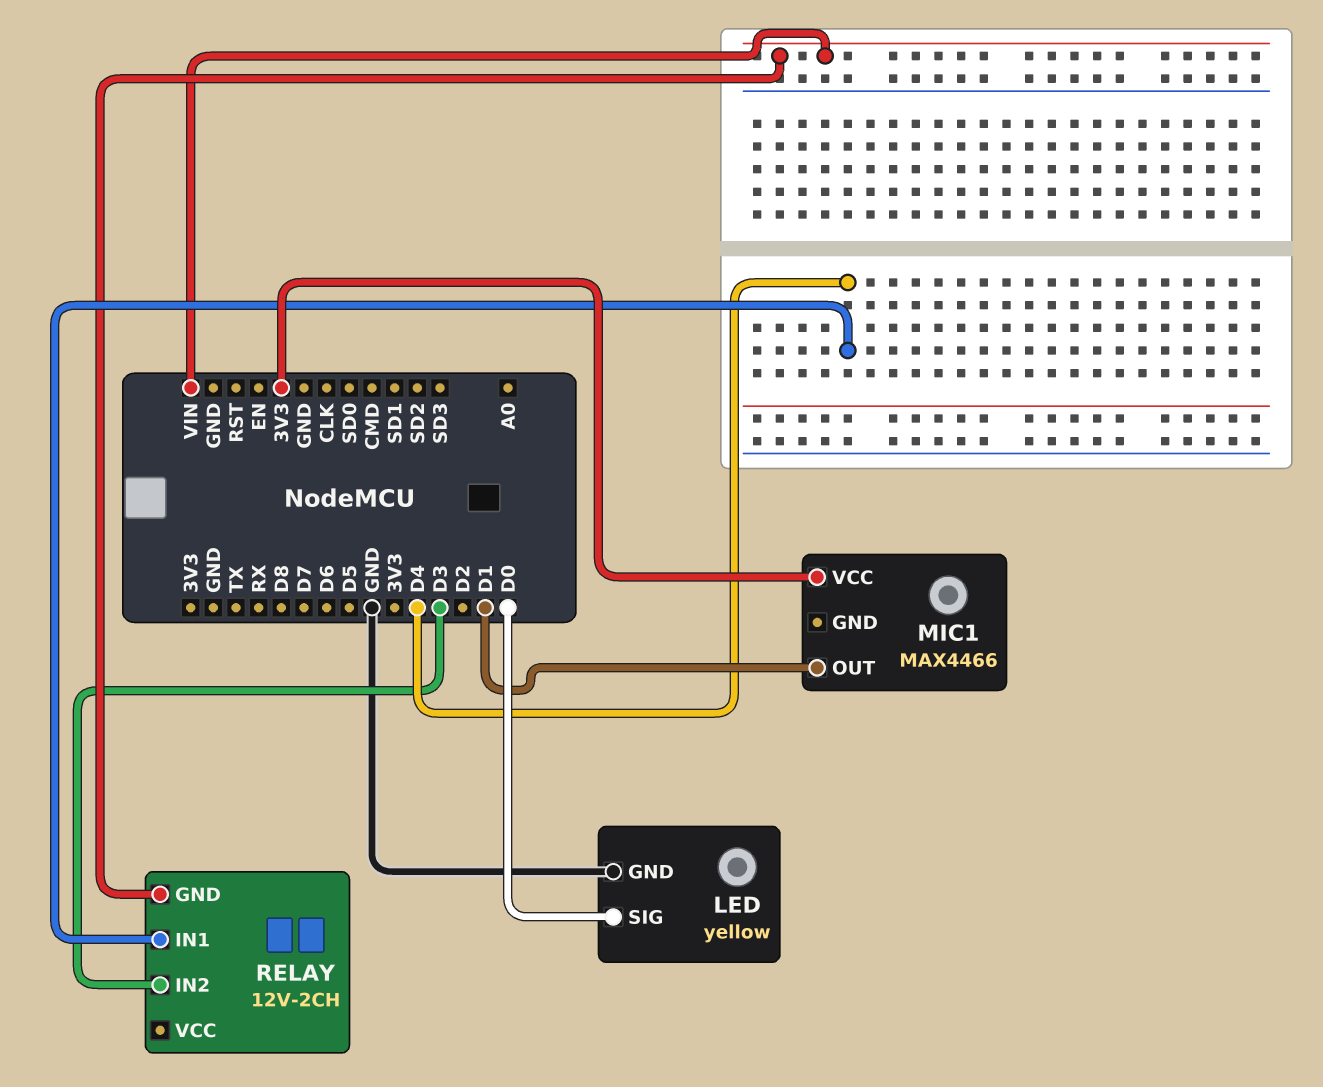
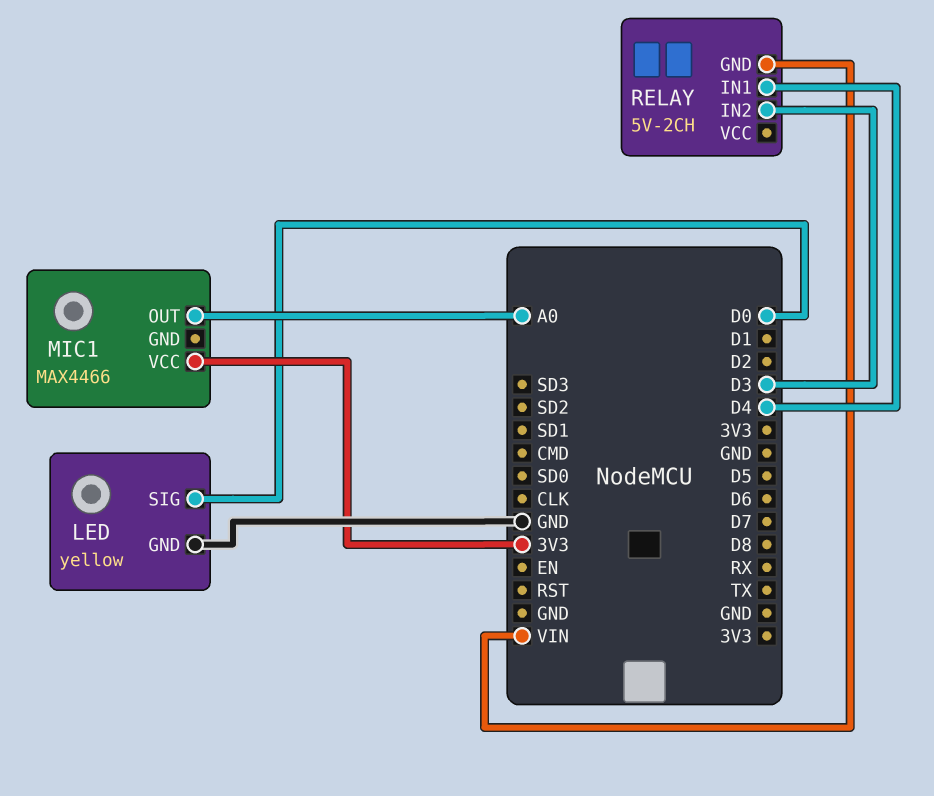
MIC1 pin OUT: D1 -> A0
RELAY: 12V-2CH -> 5V-2CH

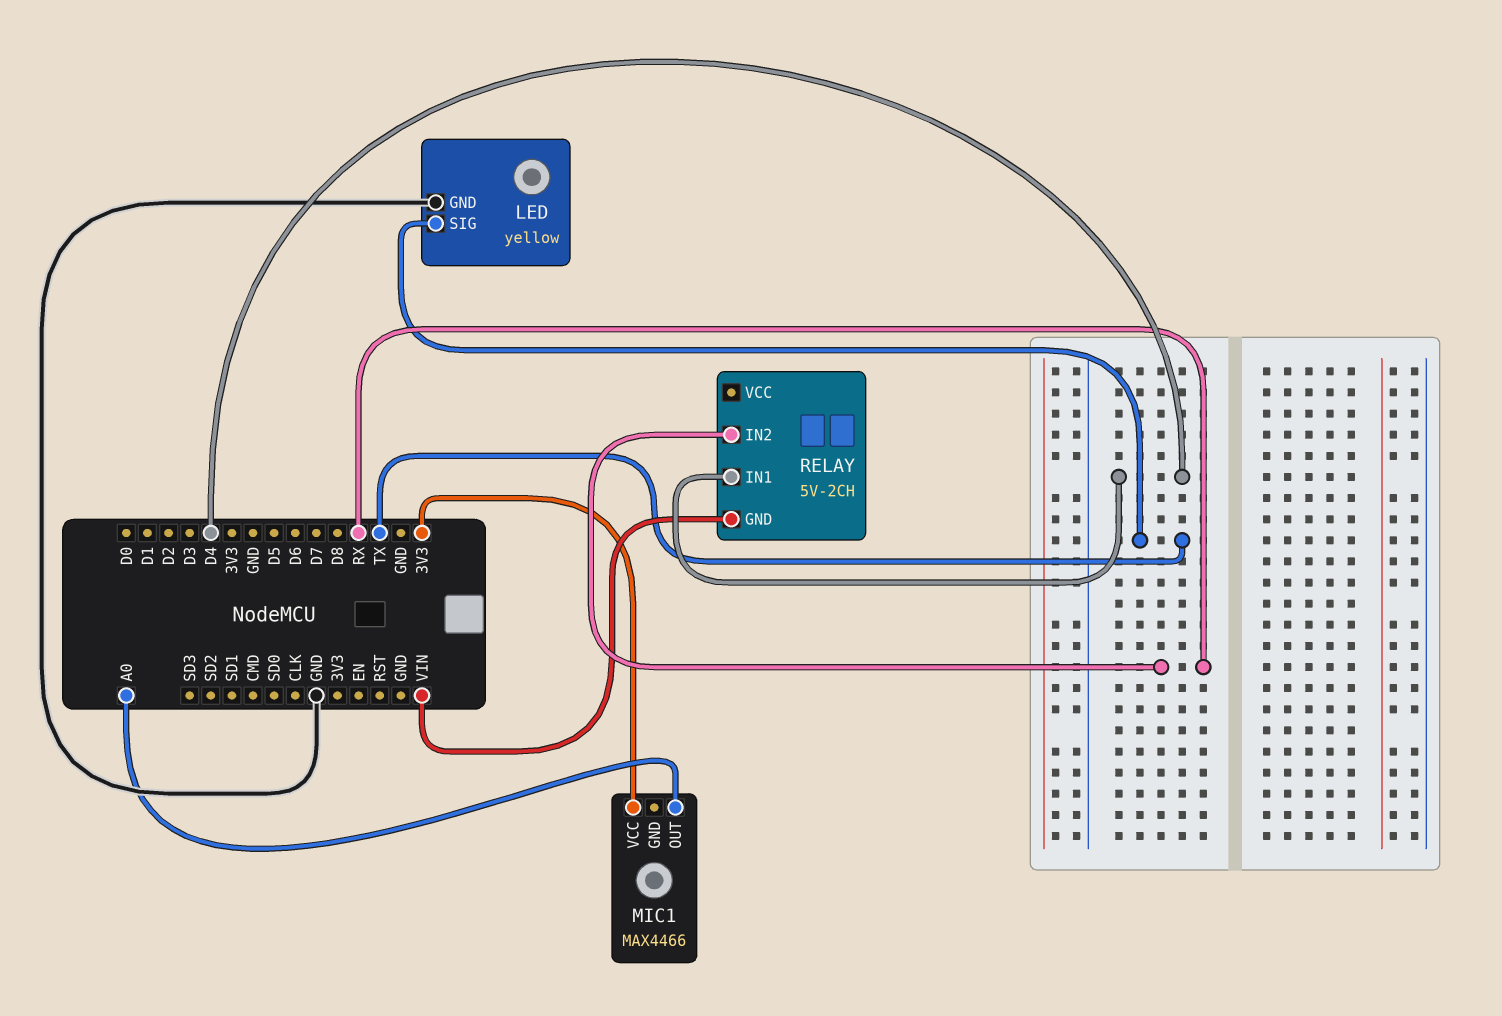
LED pin SIG: D0 -> TX
RELAY pin IN2: D3 -> RX

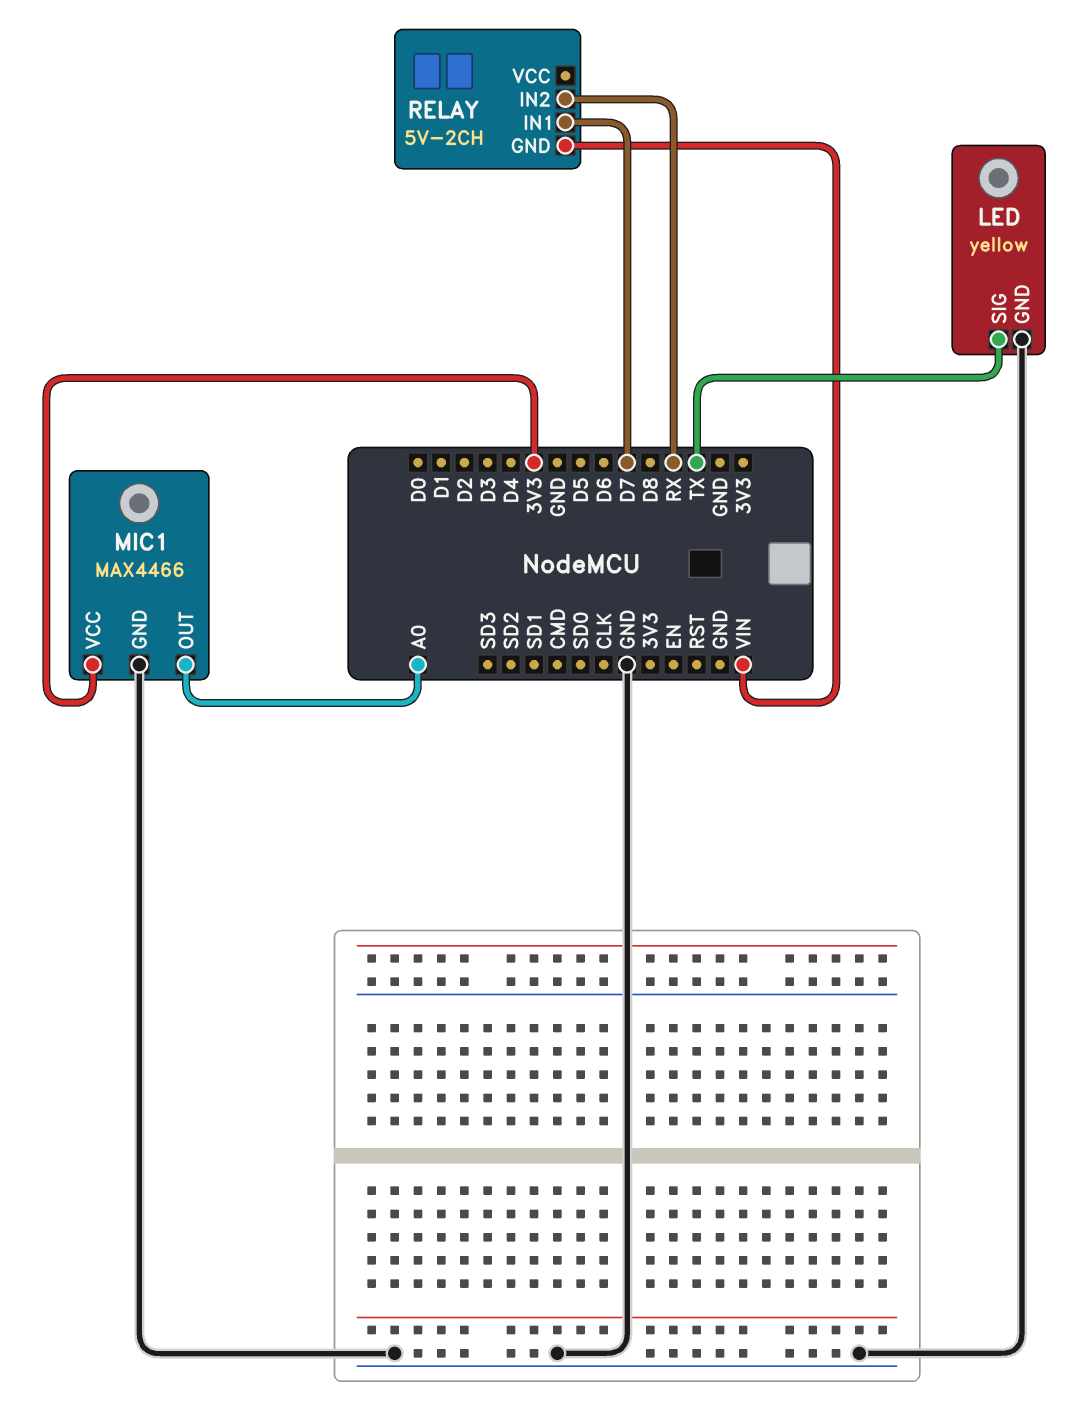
MIC1 pin GND: none -> GND
RELAY pin IN1: D4 -> D7

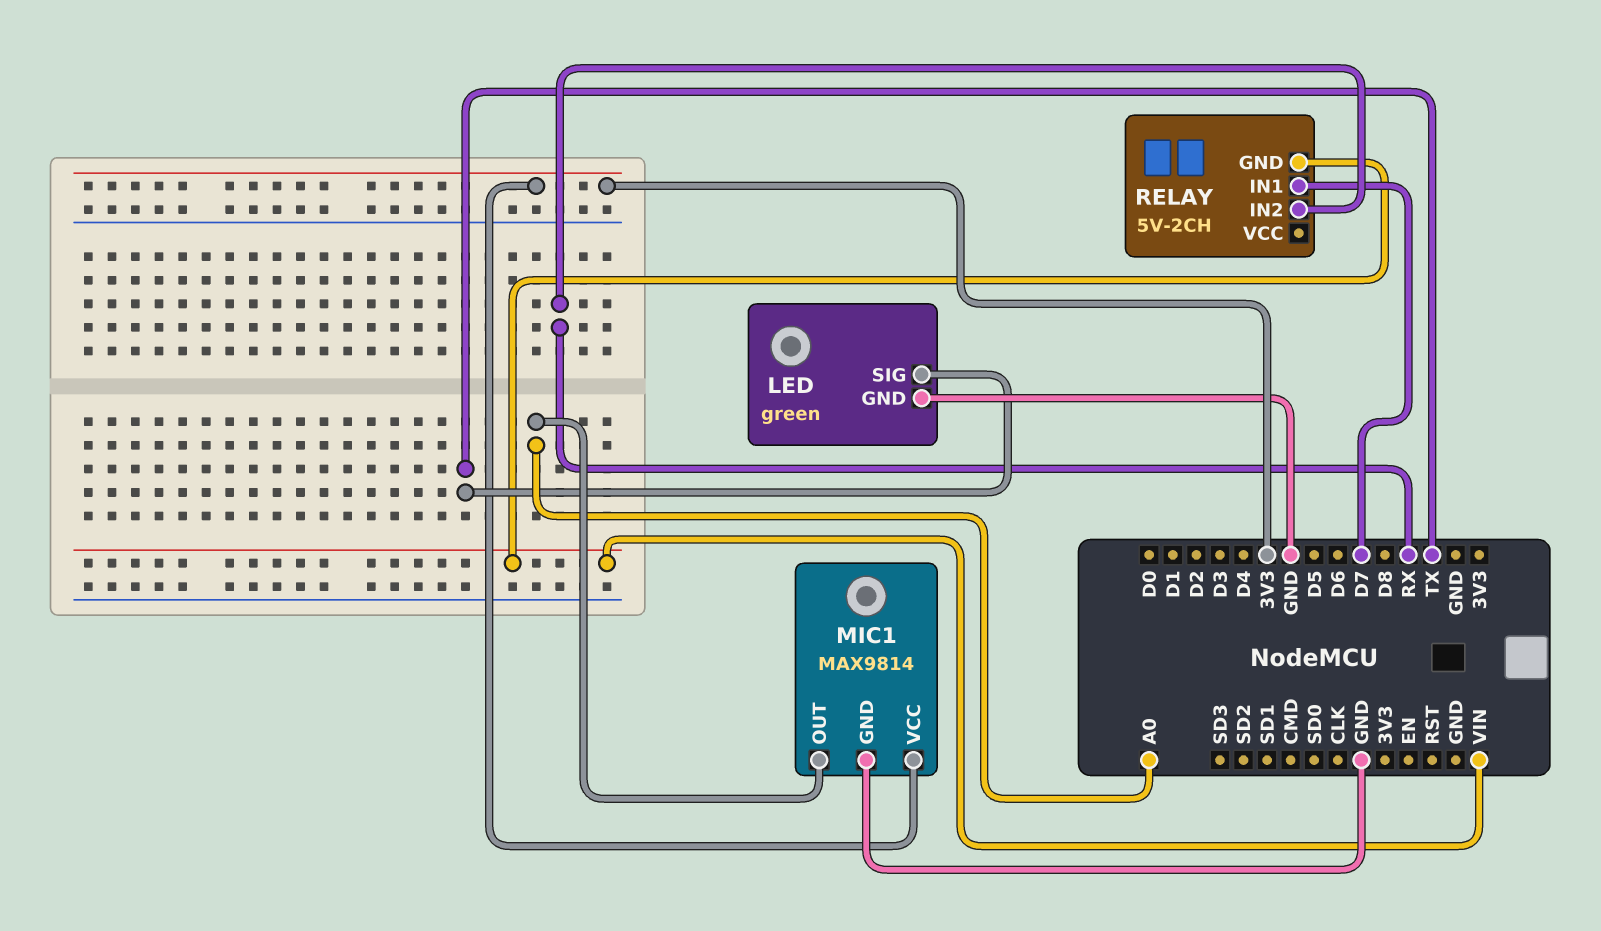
LED: yellow -> green
MIC1: MAX4466 -> MAX9814

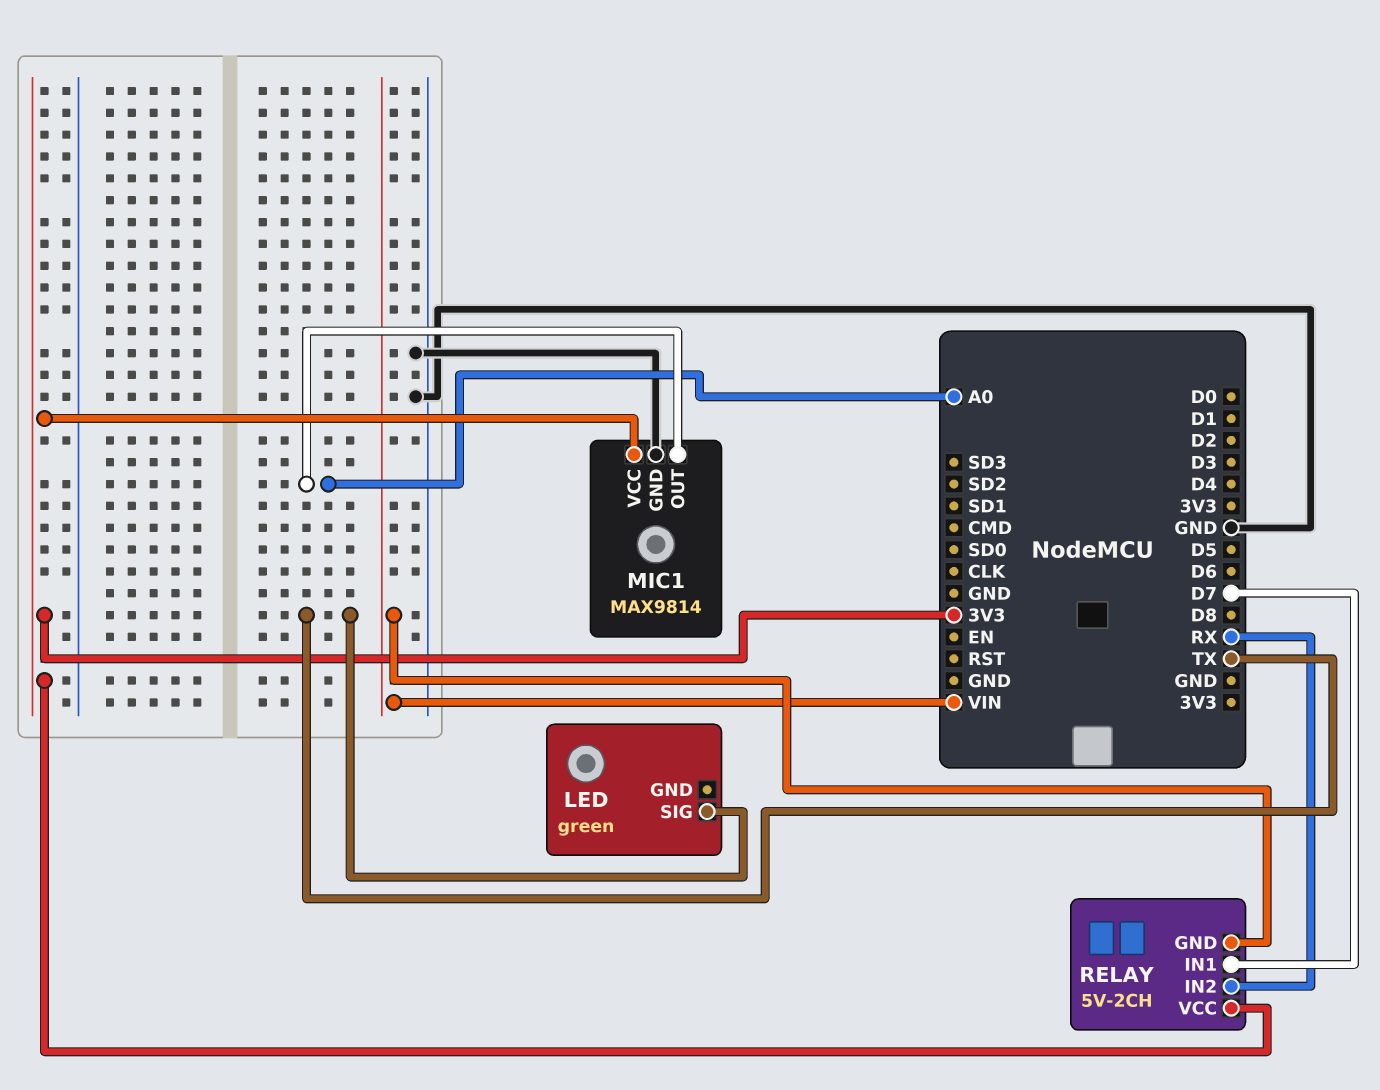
LED pin GND: GND -> none
RELAY pin VCC: none -> 3V3

